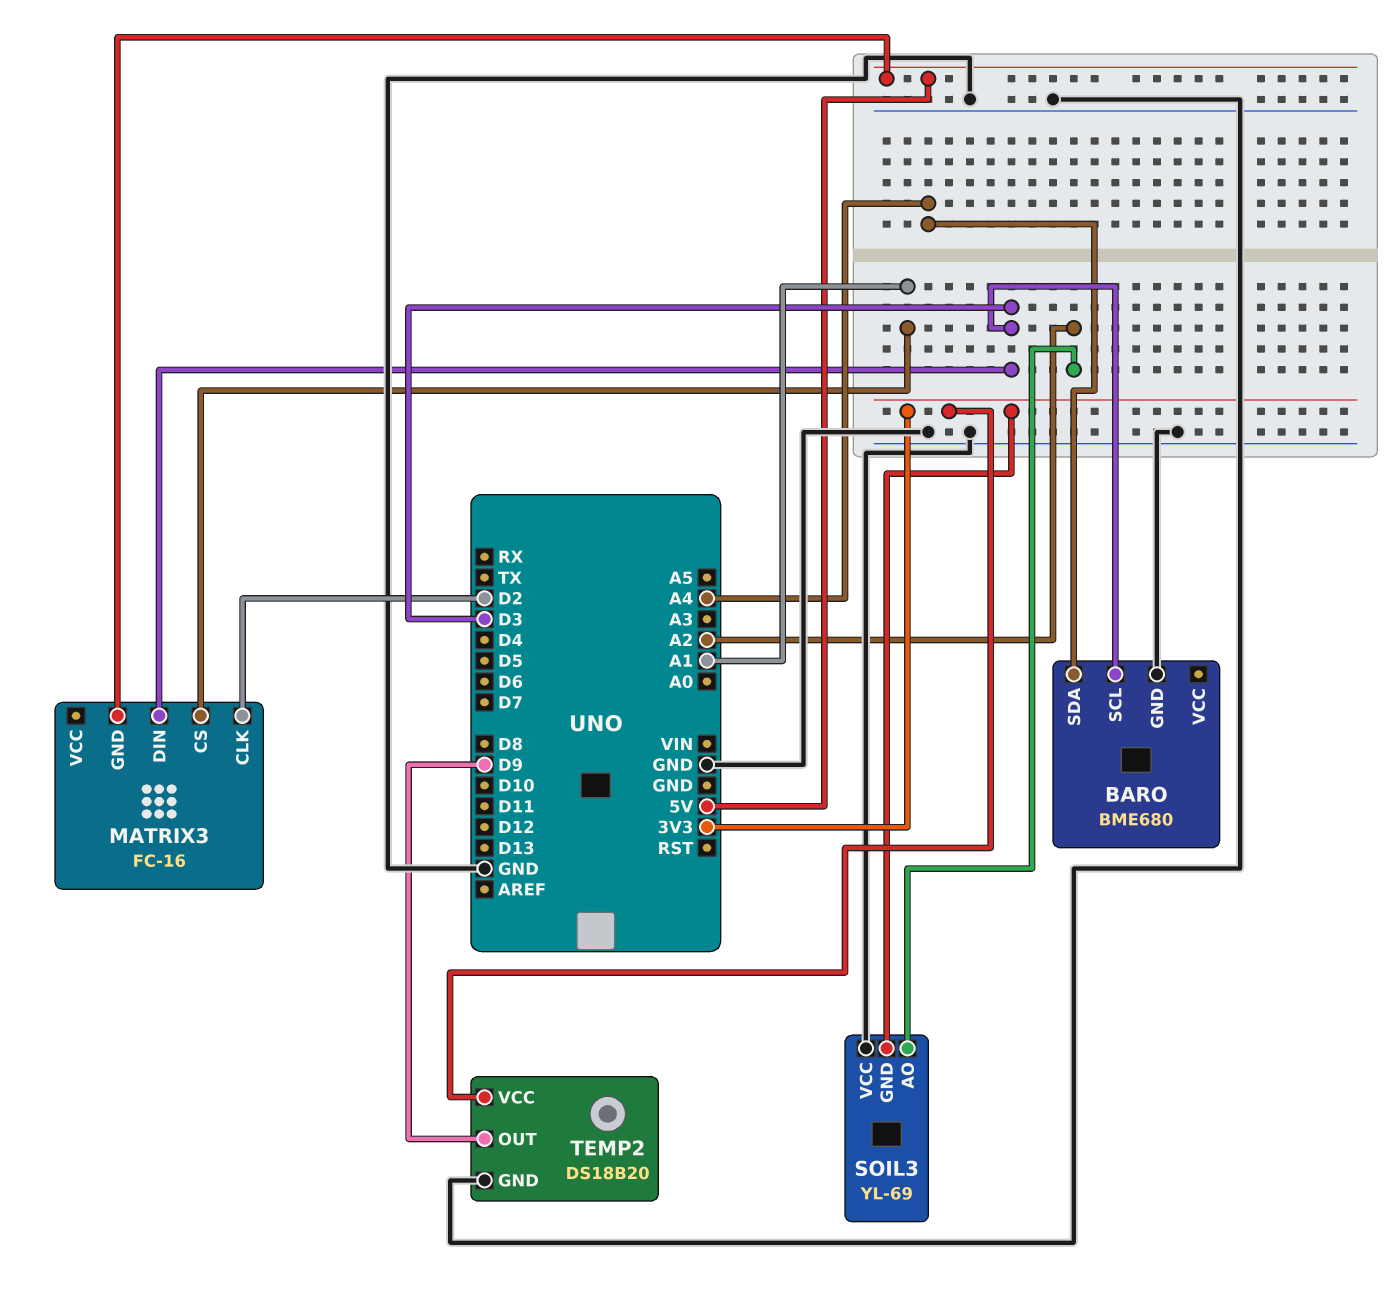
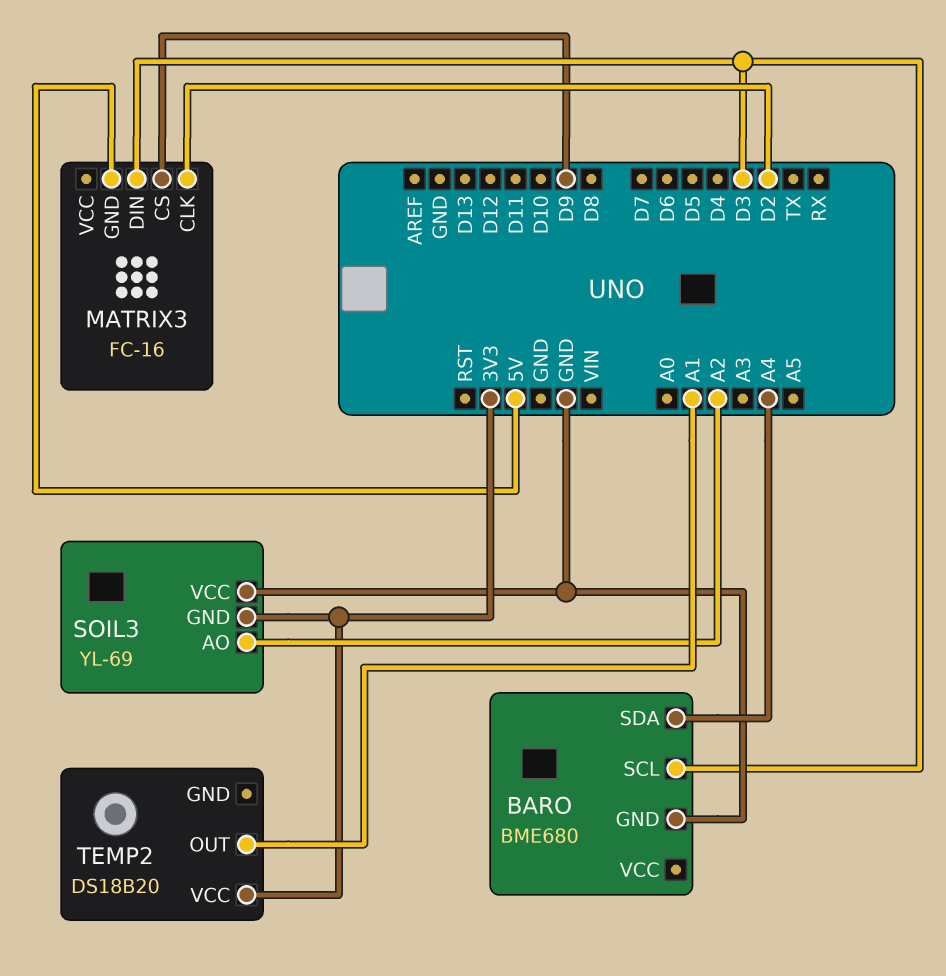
MATRIX3 pin CS: A1 -> D9
TEMP2 pin GND: GND -> none
TEMP2 pin OUT: D9 -> A1

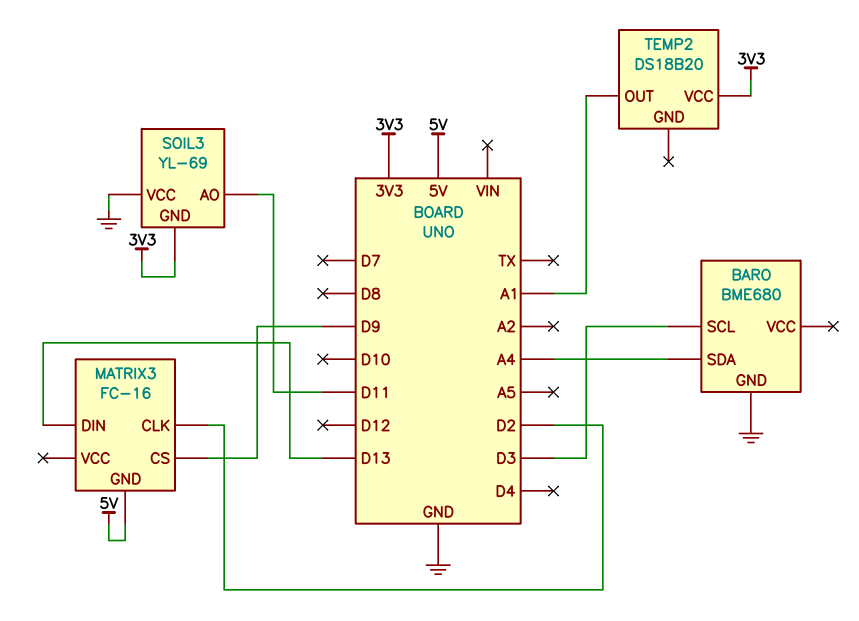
MATRIX3 pin DIN: D3 -> D13
SOIL3 pin AO: A2 -> D11

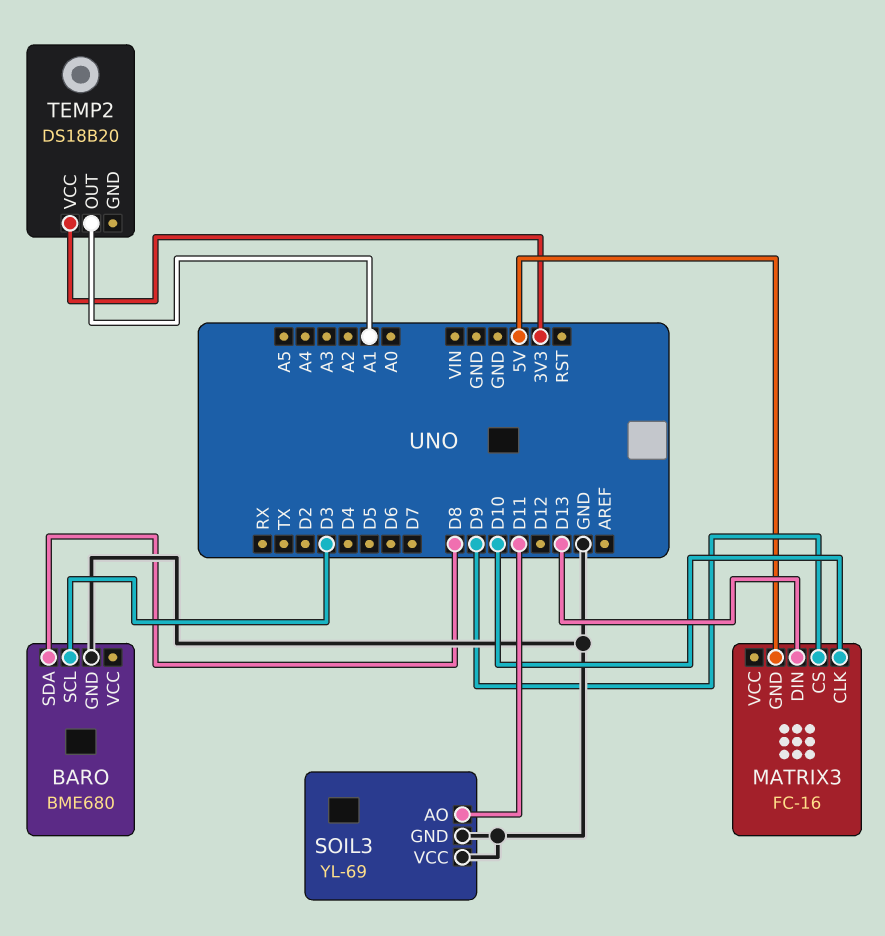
BARO pin SDA: A4 -> D8
MATRIX3 pin CLK: D2 -> D10
SOIL3 pin GND: 3V3 -> GND

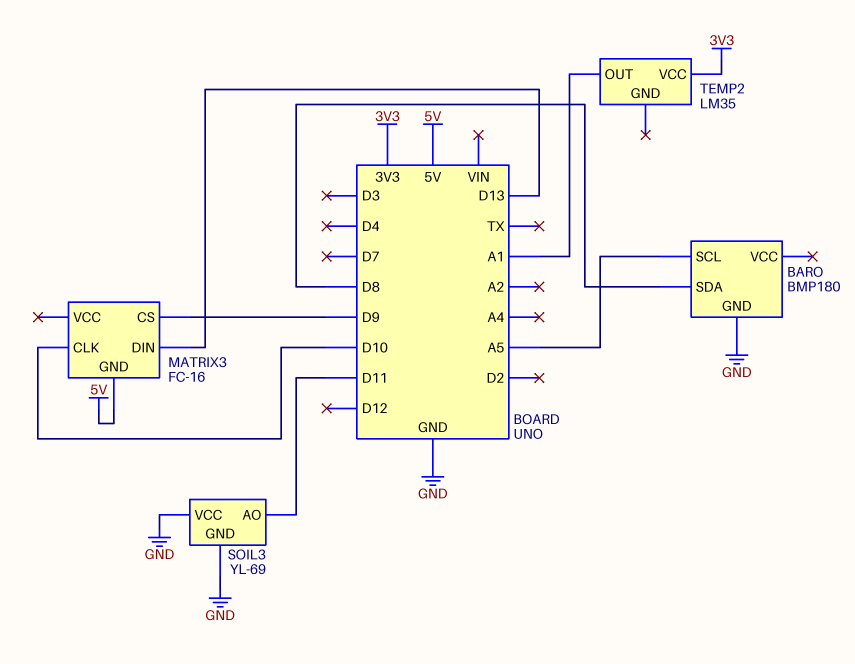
BARO: BME680 -> BMP180
BARO pin SCL: D3 -> A5
TEMP2: DS18B20 -> LM35

